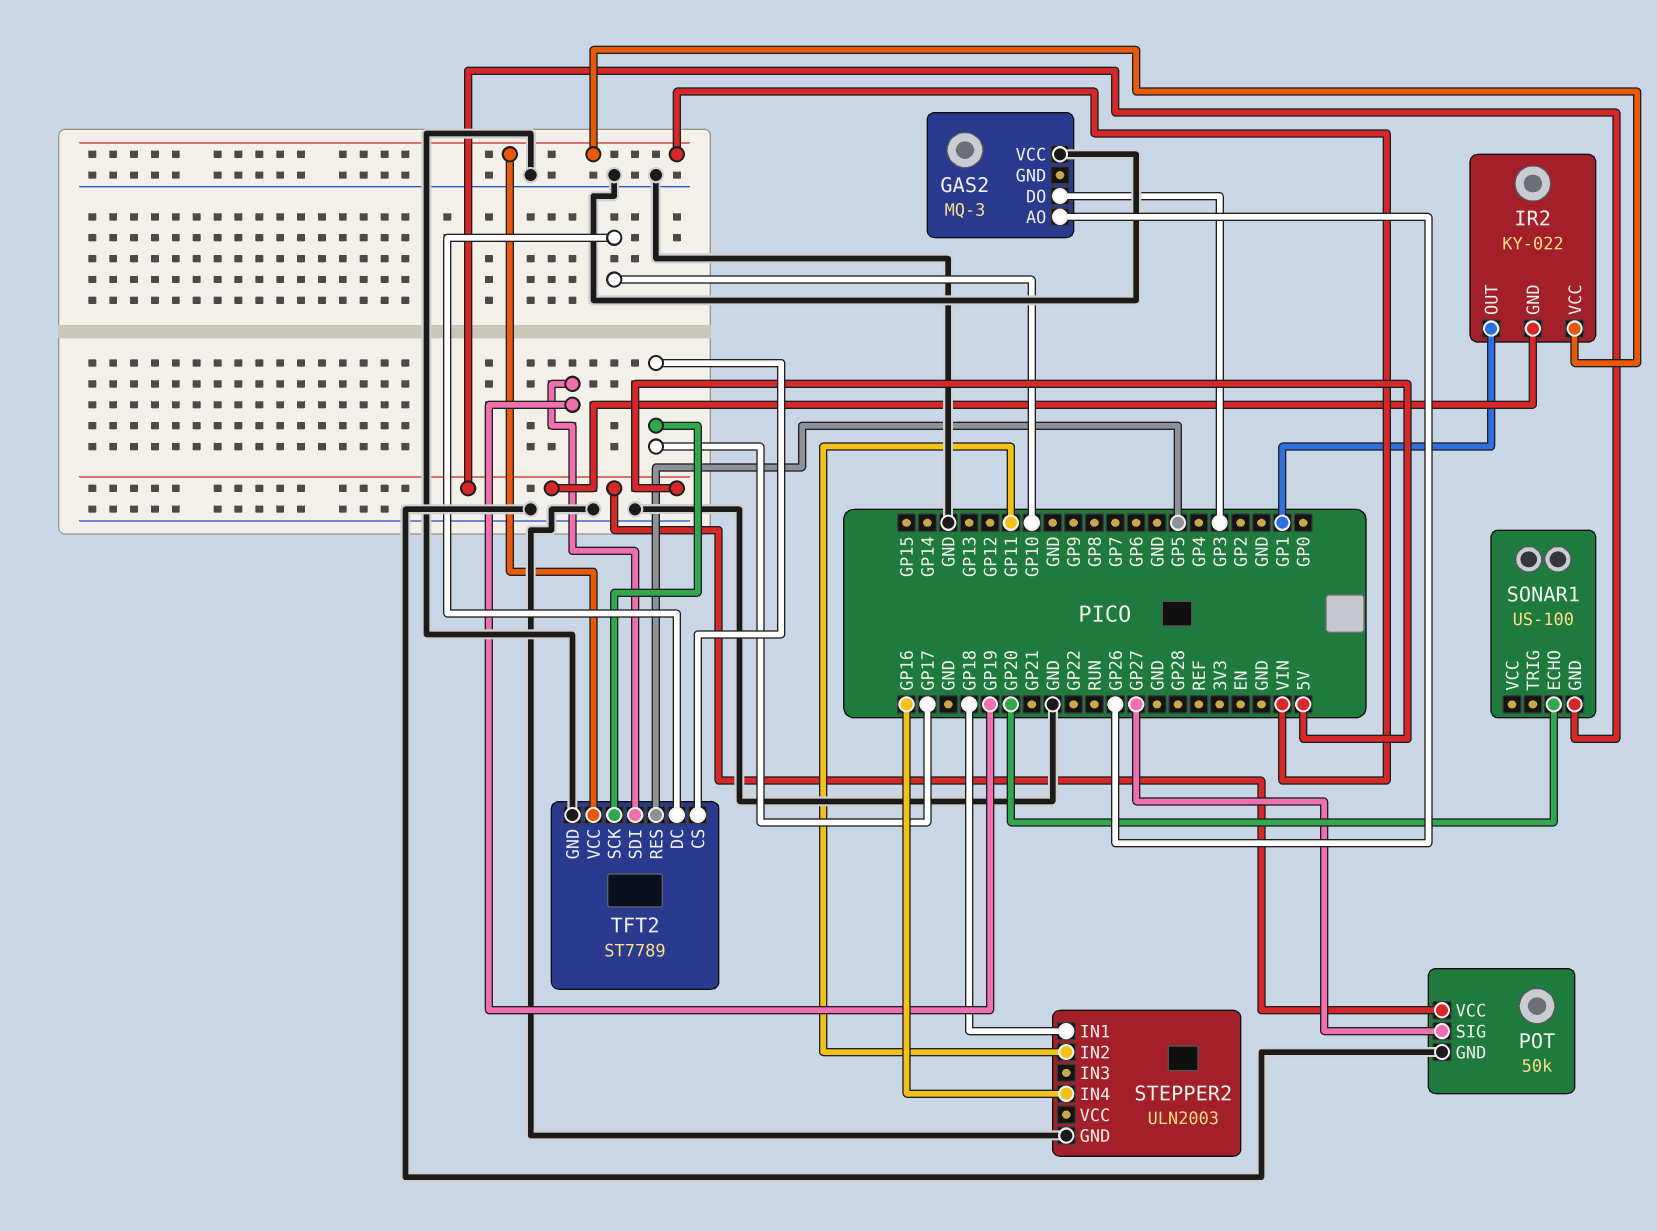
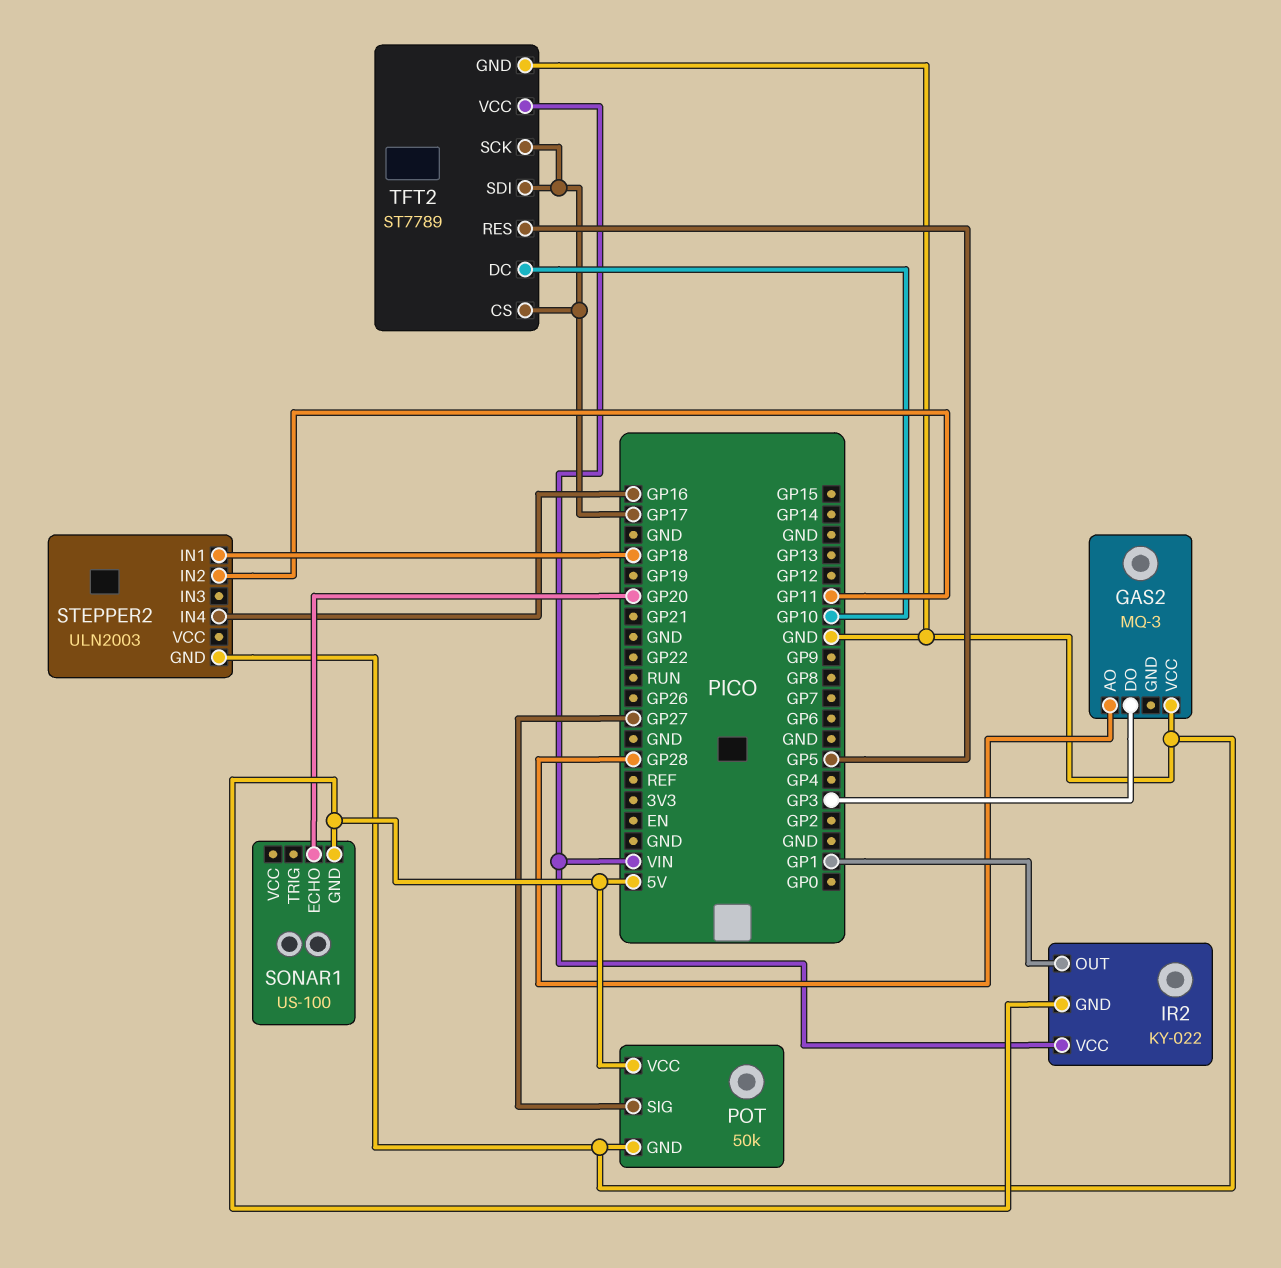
GAS2 pin AO: GP26 -> GP28
TFT2 pin SDI: GP19 -> GP17

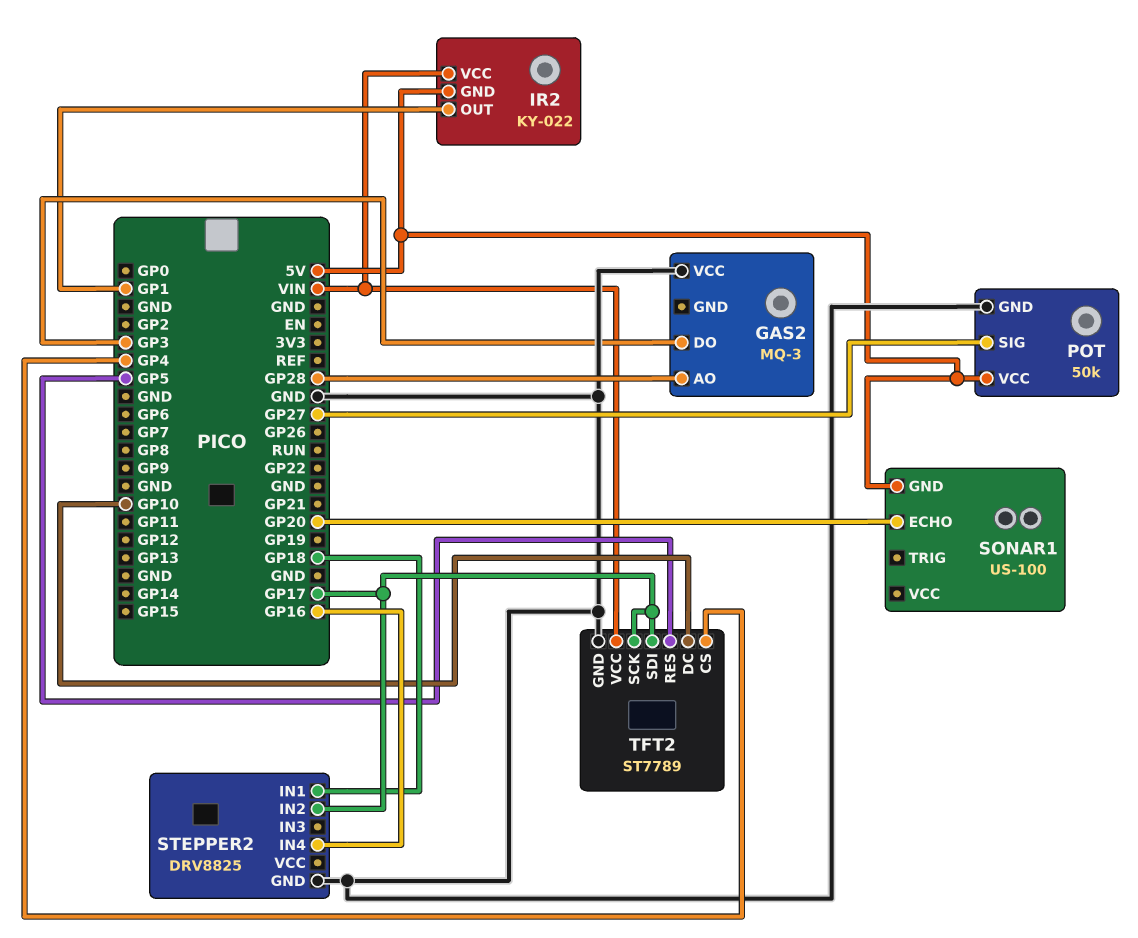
STEPPER2: ULN2003 -> DRV8825
STEPPER2 pin IN2: GP11 -> GP17
TFT2 pin CS: GP17 -> GP4

